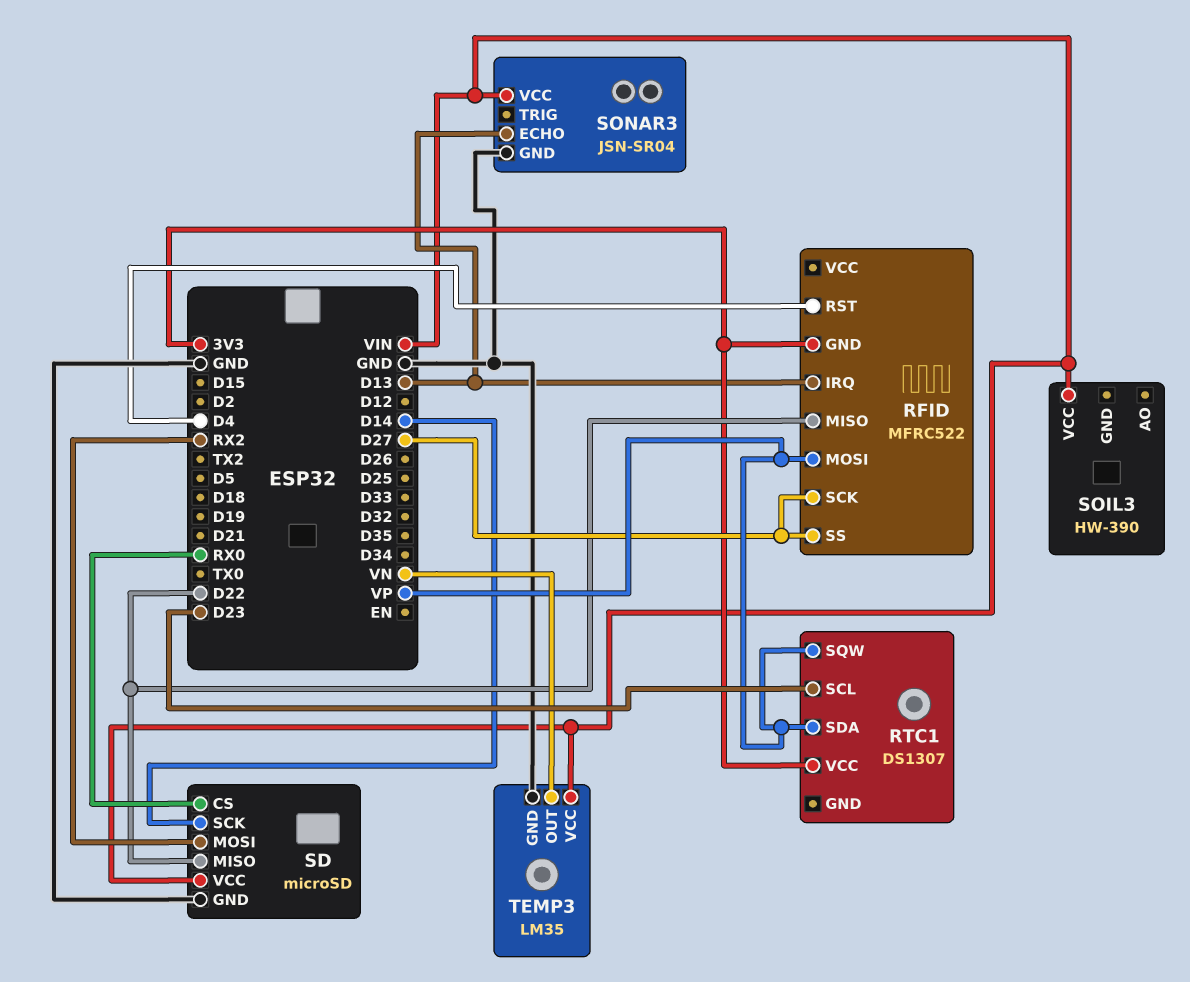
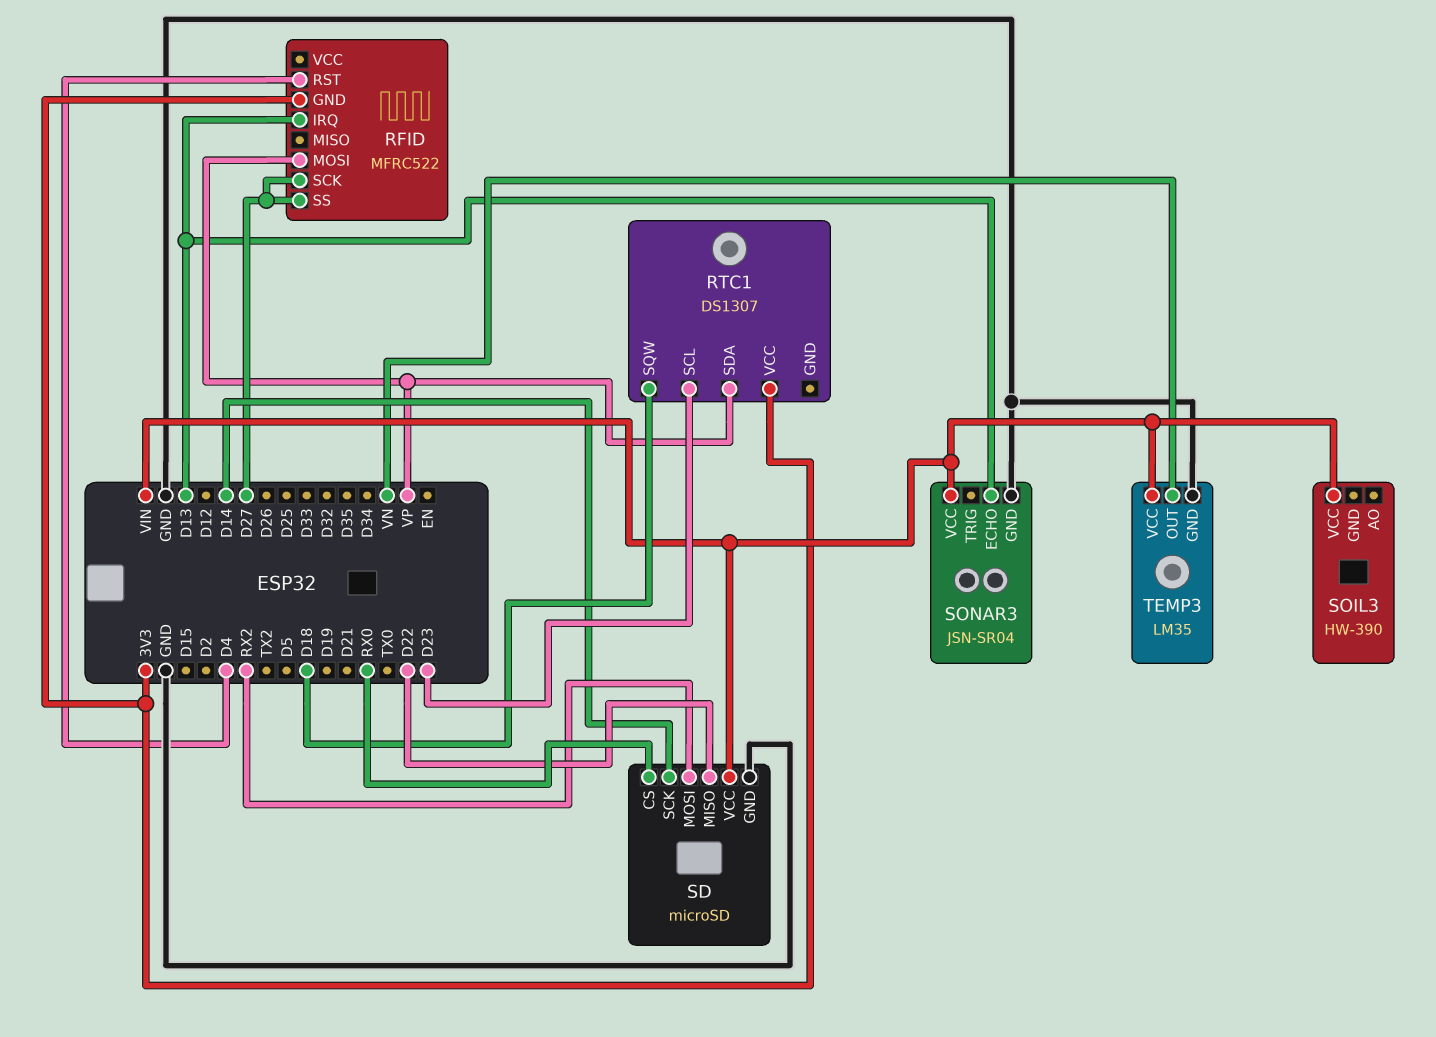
RFID pin MISO: D22 -> none
RTC1 pin SQW: VP -> D18

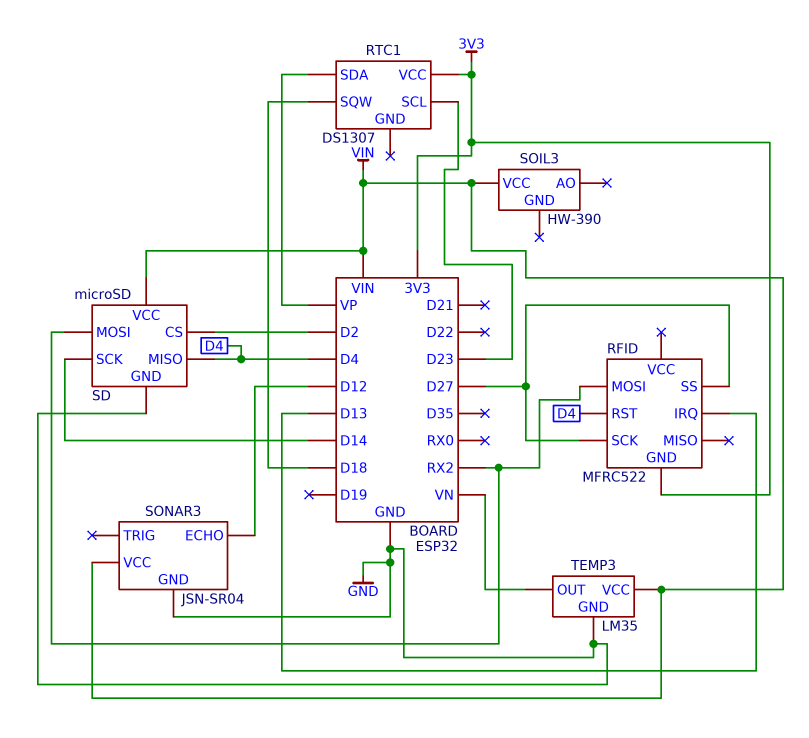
RFID pin MOSI: VP -> RX2
SD pin CS: RX0 -> D2
SD pin MISO: D22 -> D4
SONAR3 pin ECHO: D13 -> D12

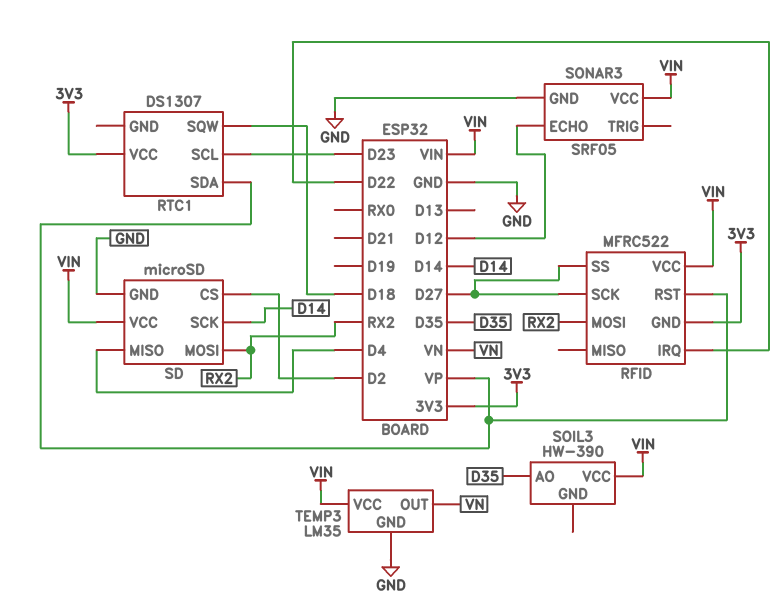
RFID pin IRQ: D13 -> D22
RFID pin RST: D4 -> VP
RFID pin VCC: none -> VIN
SOIL3 pin AO: none -> D35
SONAR3: JSN-SR04 -> SRF05

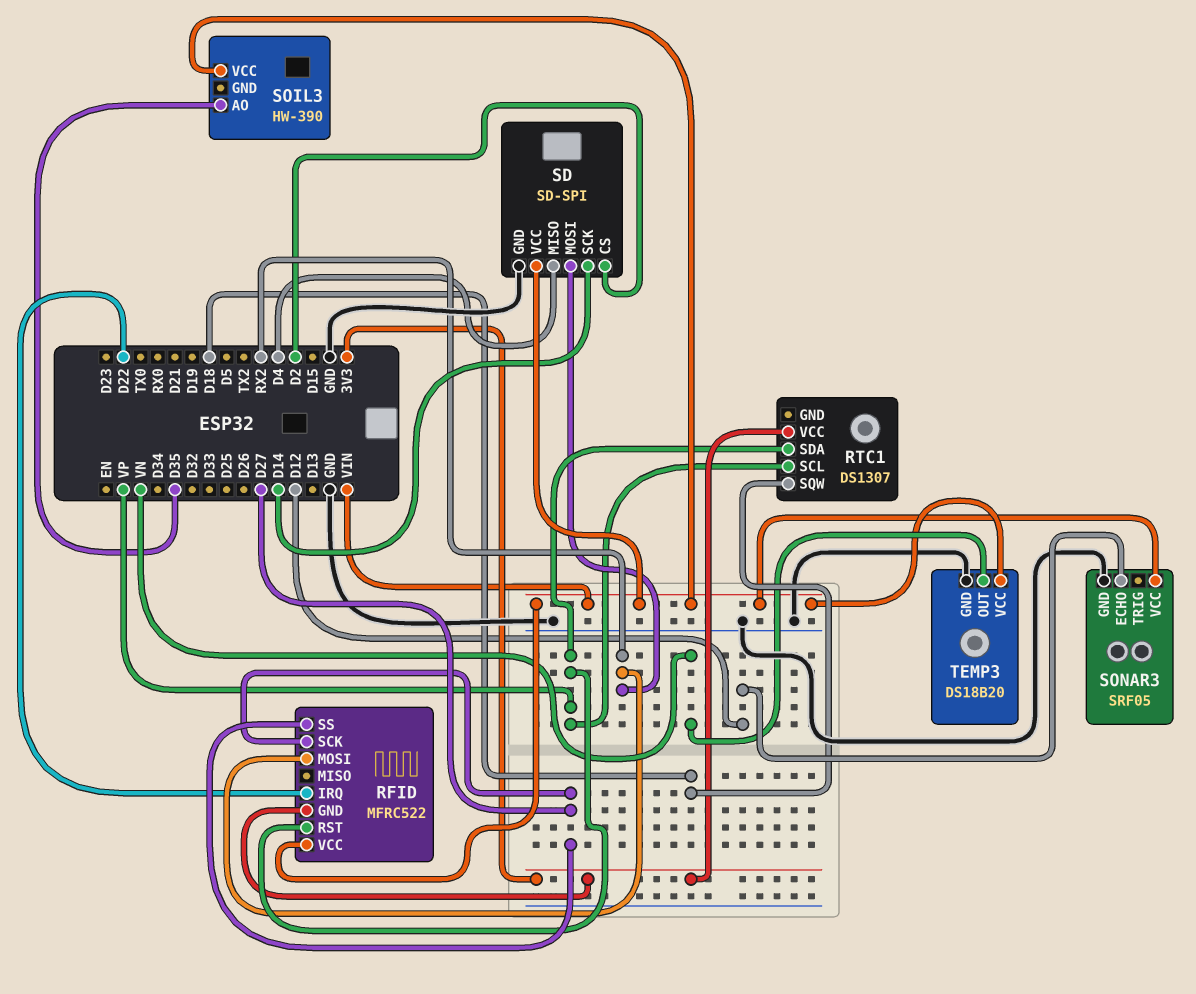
RTC1 pin SCL: D23 -> VP
SD: microSD -> SD-SPI
TEMP3: LM35 -> DS18B20

